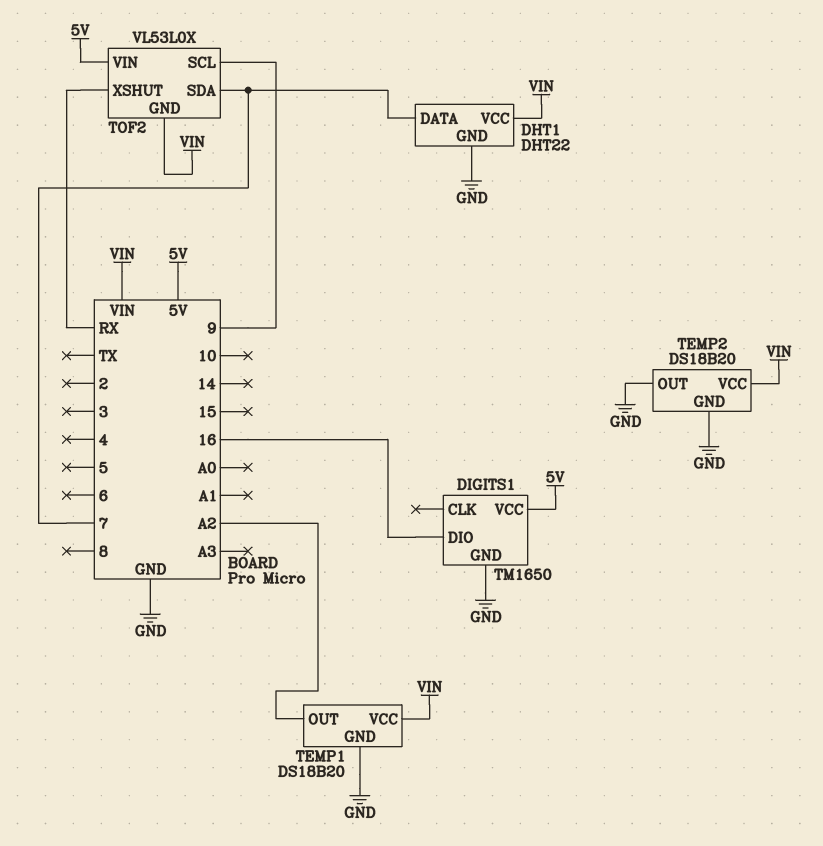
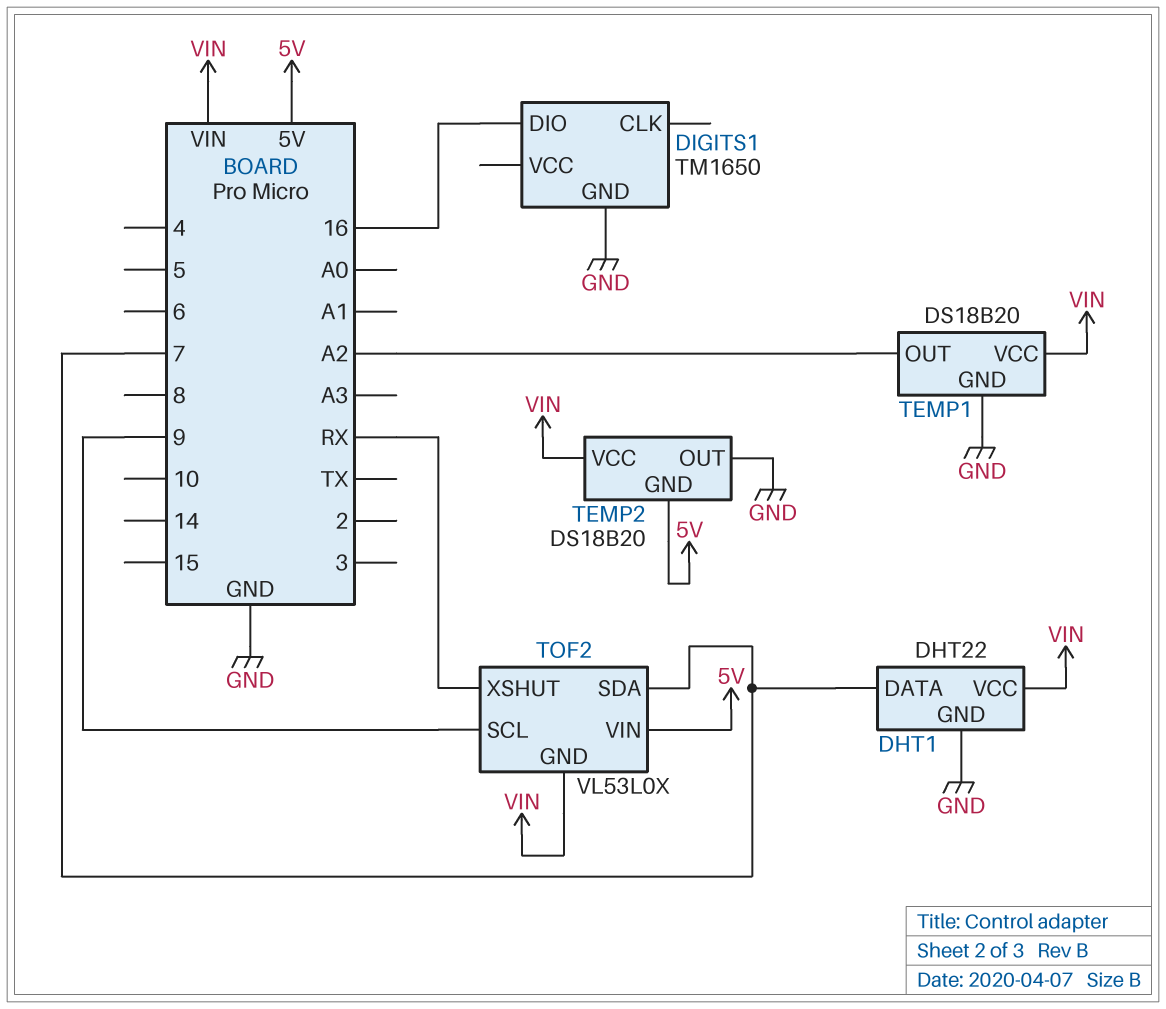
DIGITS1 pin VCC: 5V -> none
TEMP2 pin GND: GND -> 5V

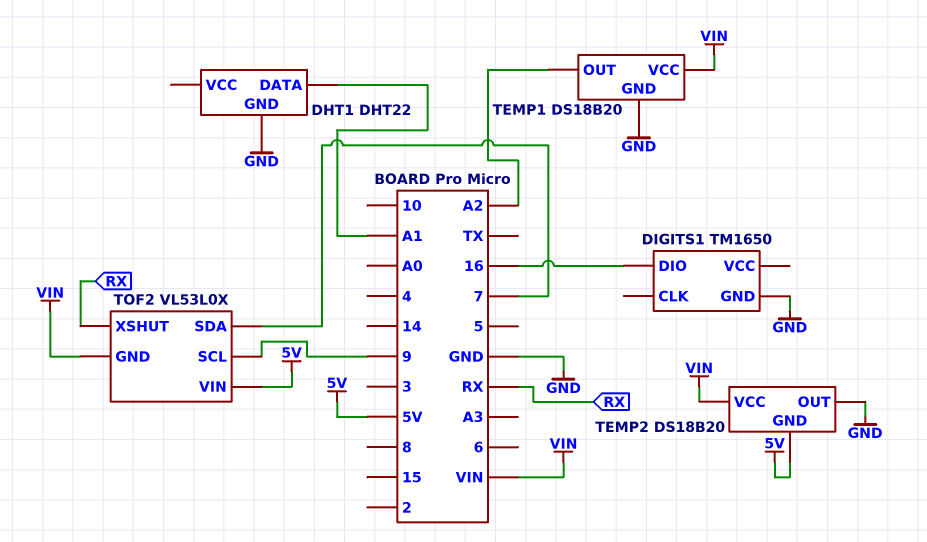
DHT1 pin DATA: 7 -> A1
DHT1 pin VCC: VIN -> none

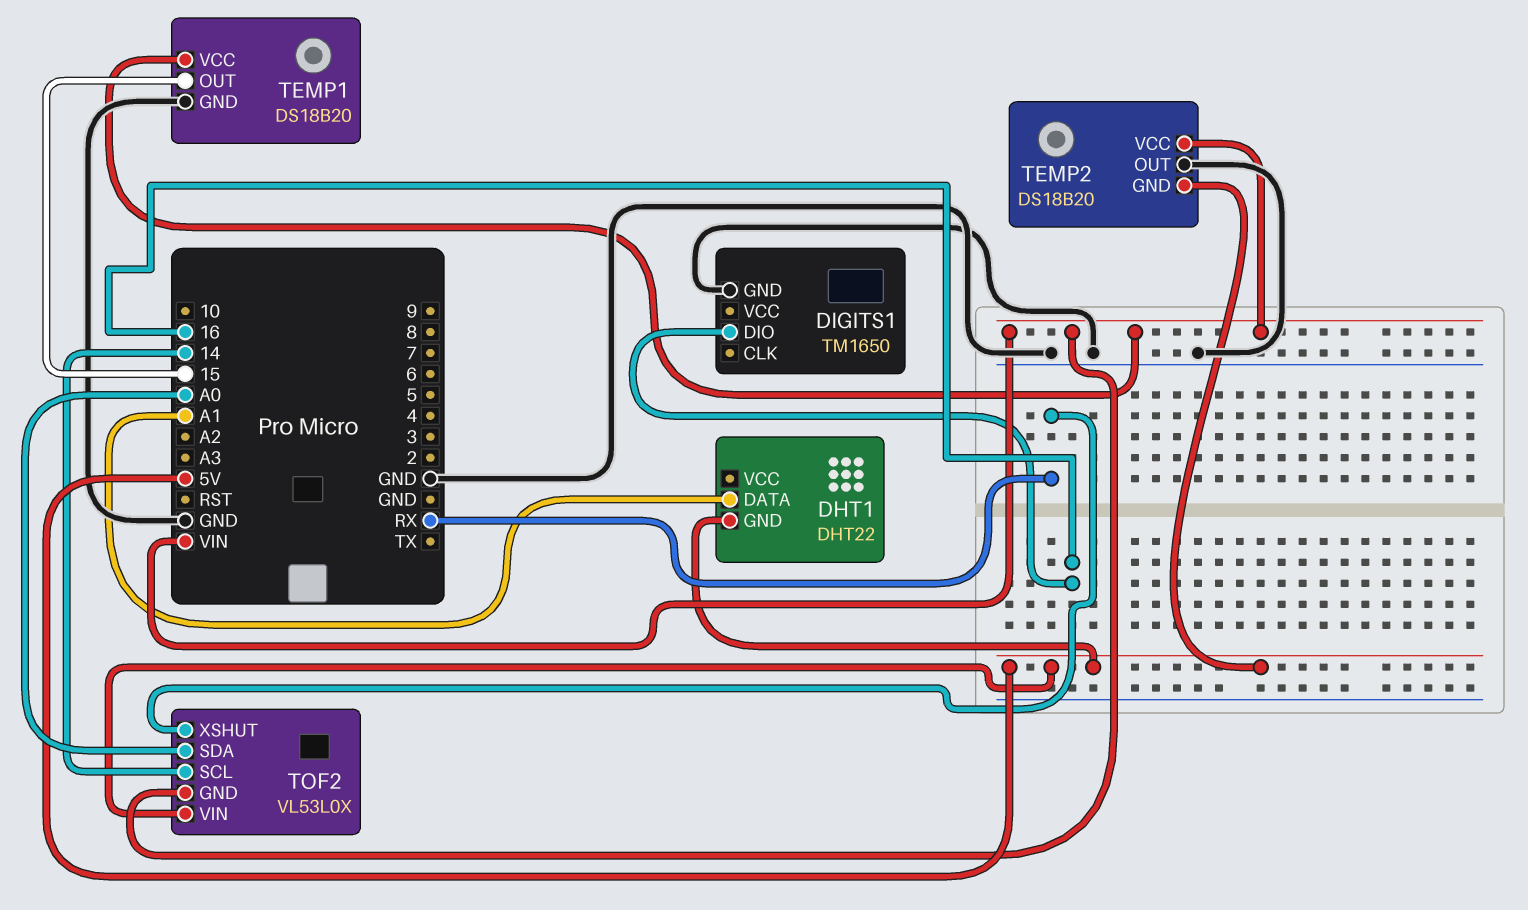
DHT1 pin GND: GND -> 5V
TEMP1 pin OUT: A2 -> 15
TOF2 pin SCL: 9 -> 14
TOF2 pin SDA: 7 -> A0

